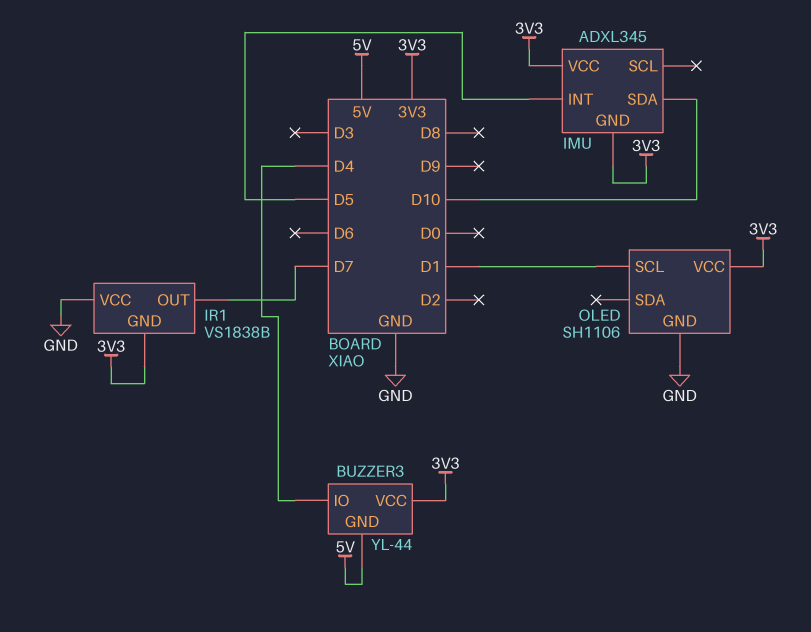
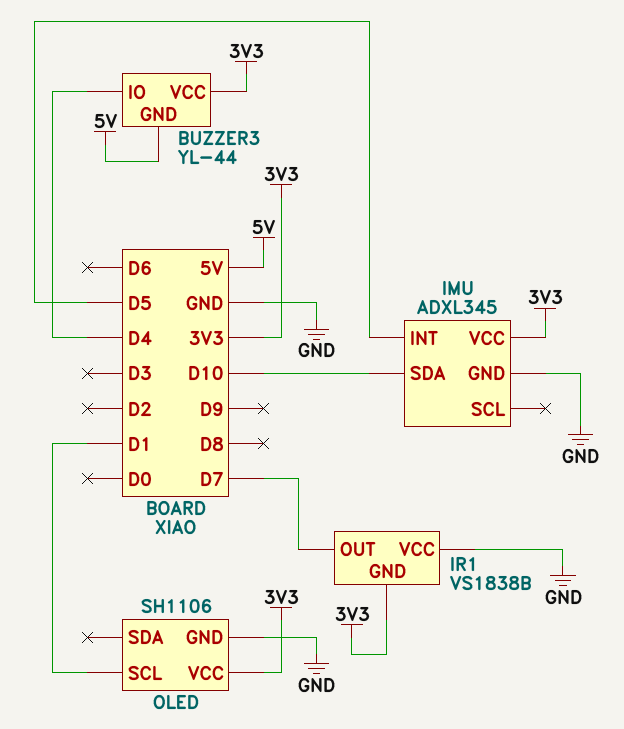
IMU pin GND: 3V3 -> GND

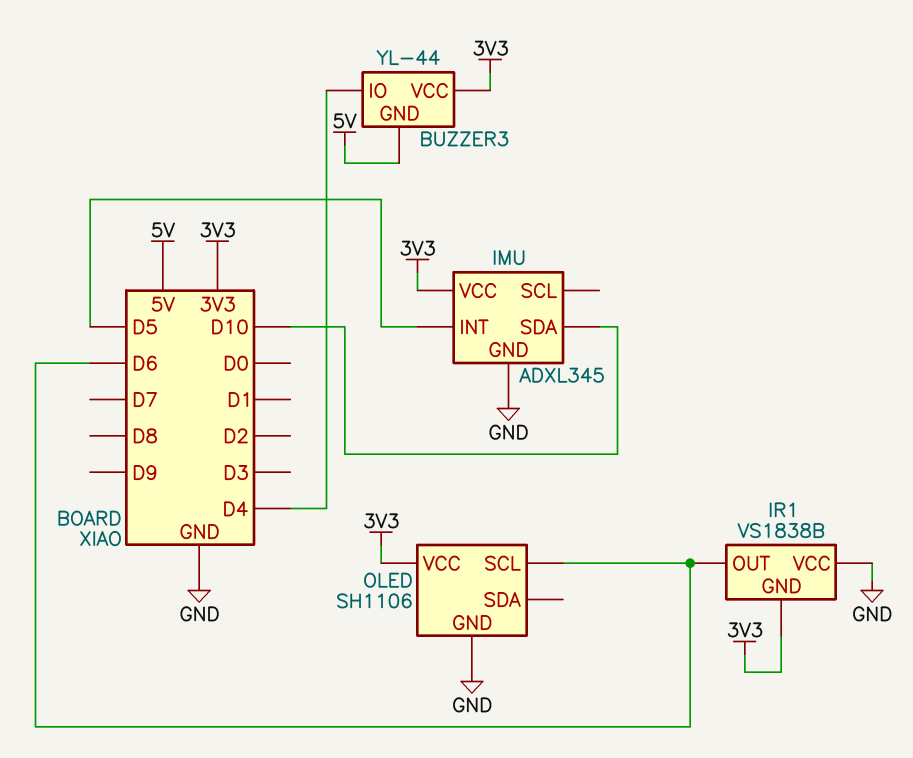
IR1 pin OUT: D7 -> D6
OLED pin SCL: D1 -> D6

